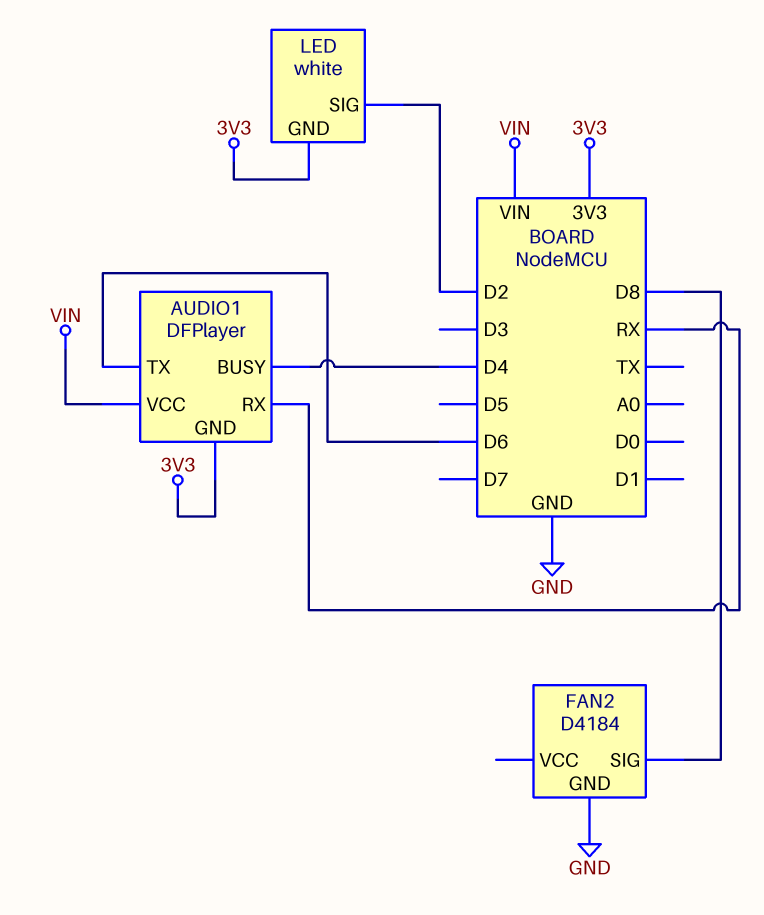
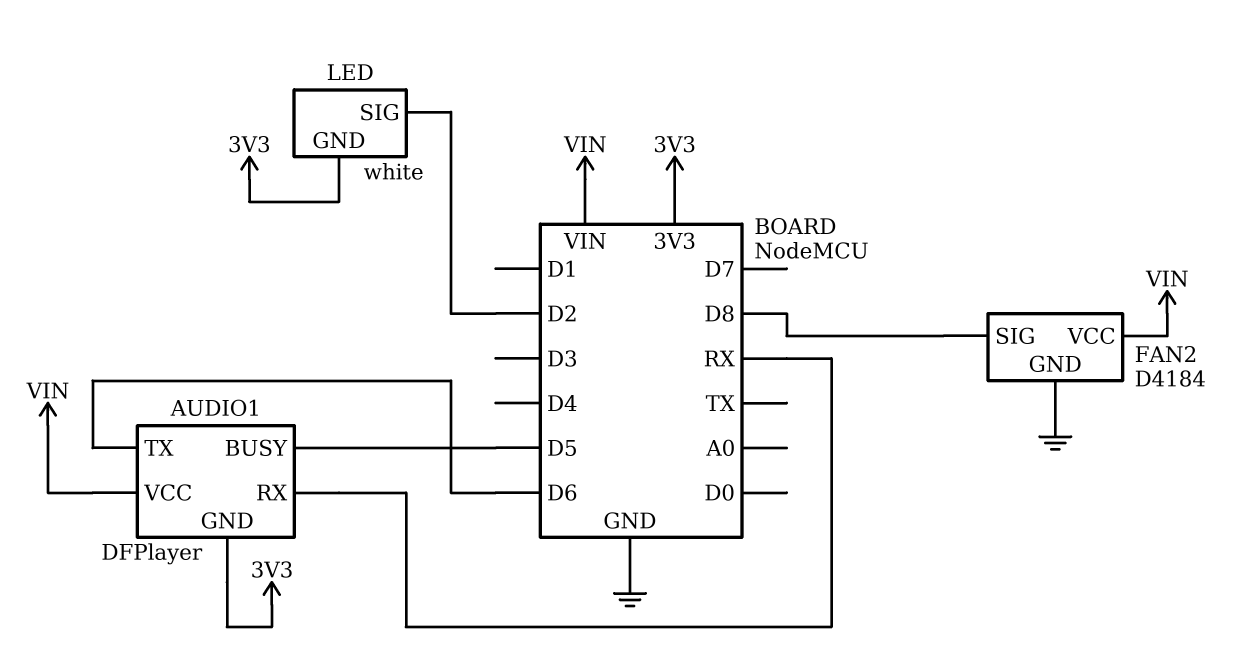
AUDIO1 pin BUSY: D4 -> D5
FAN2 pin VCC: none -> VIN

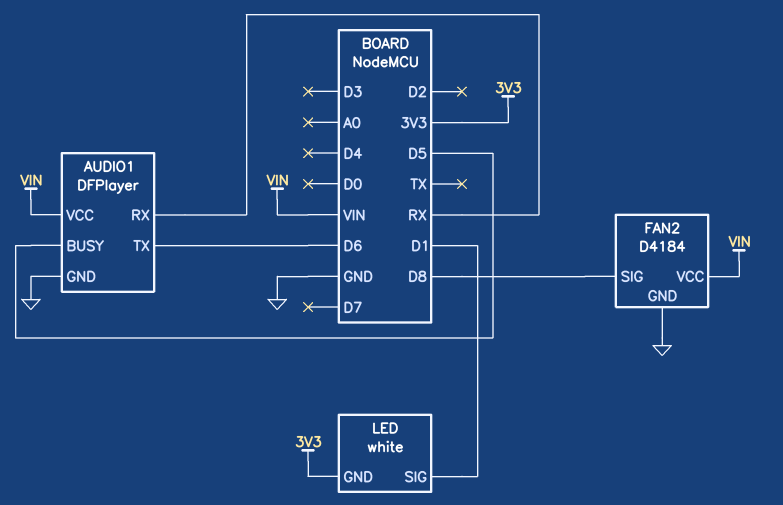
AUDIO1 pin GND: 3V3 -> GND
LED pin SIG: D2 -> D1

